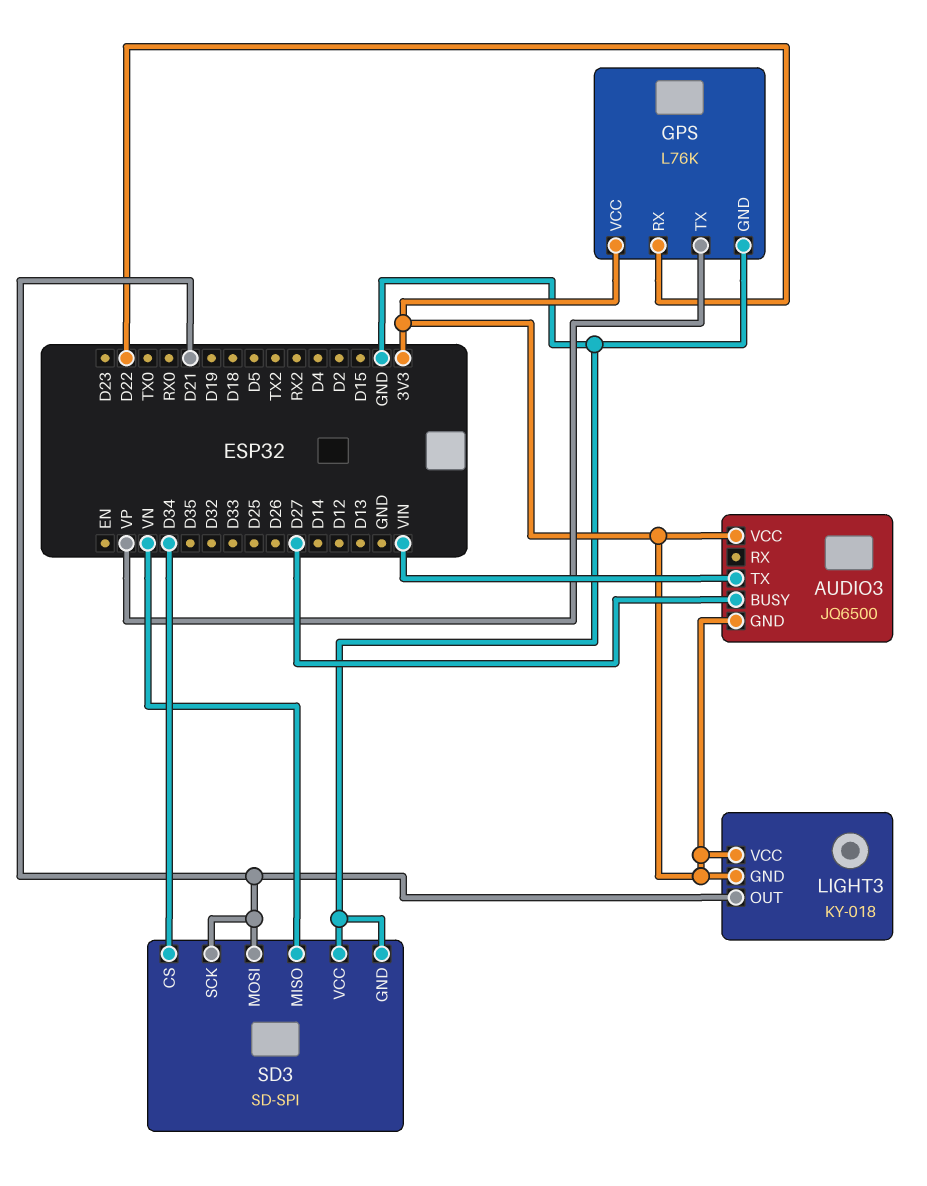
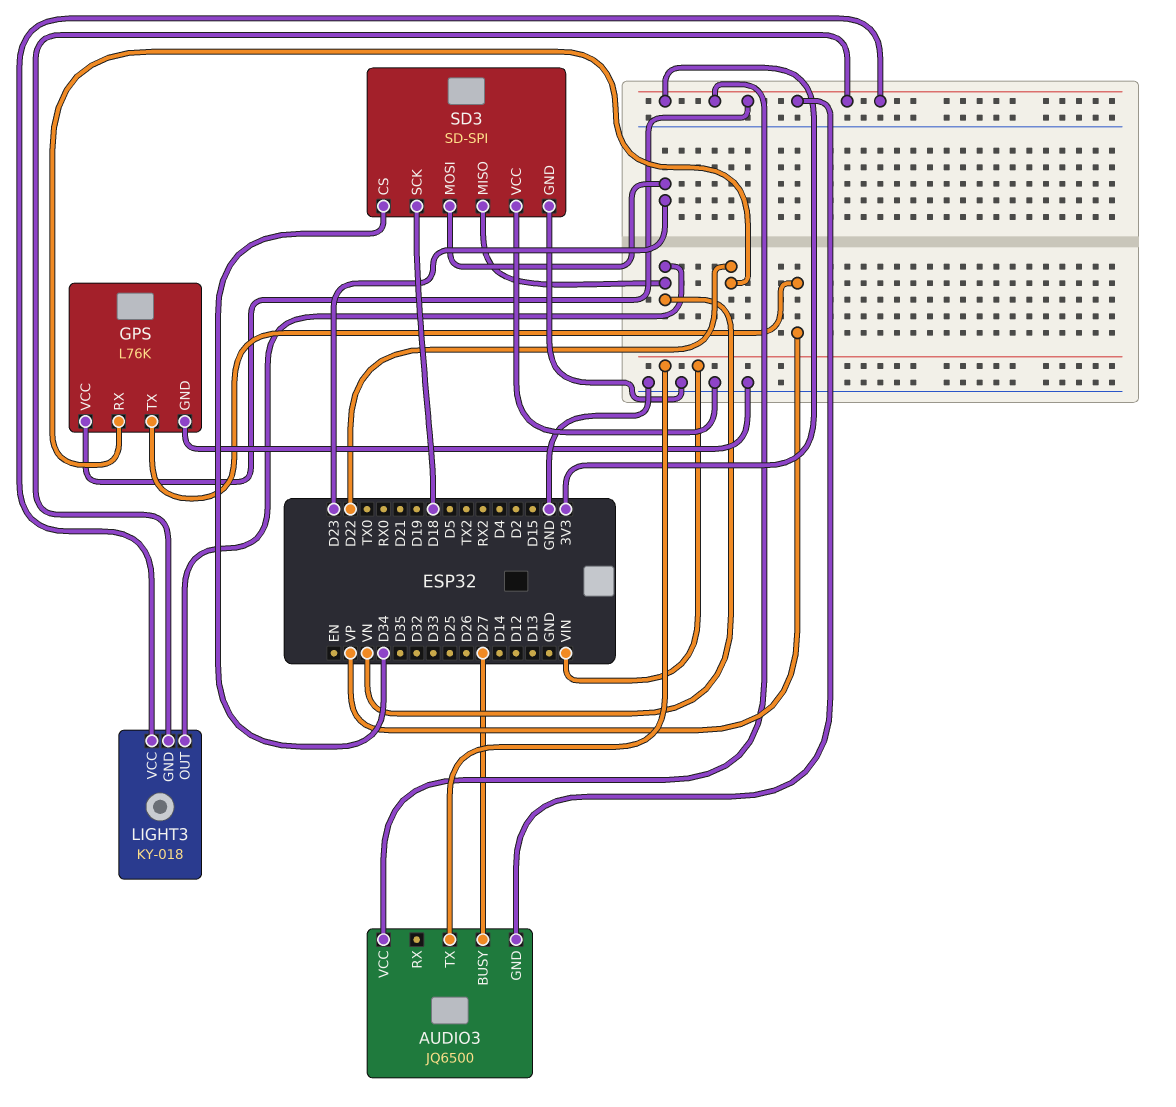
LIGHT3 pin OUT: D21 -> VN
SD3 pin MOSI: D21 -> D23
SD3 pin SCK: D21 -> D18

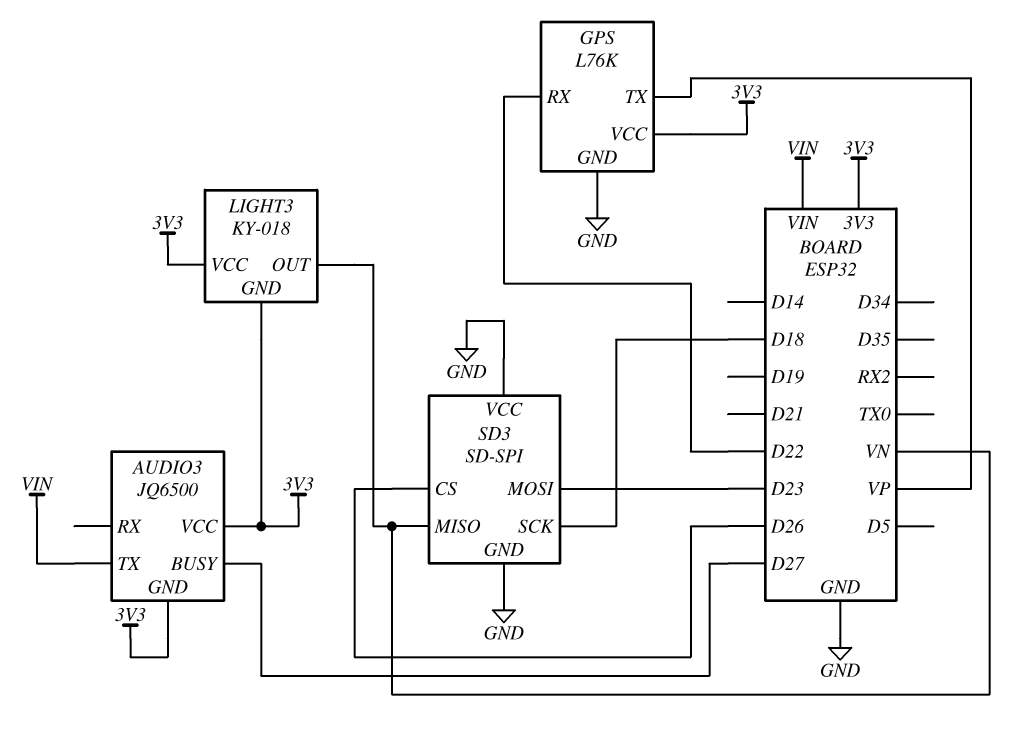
SD3 pin CS: D34 -> D26

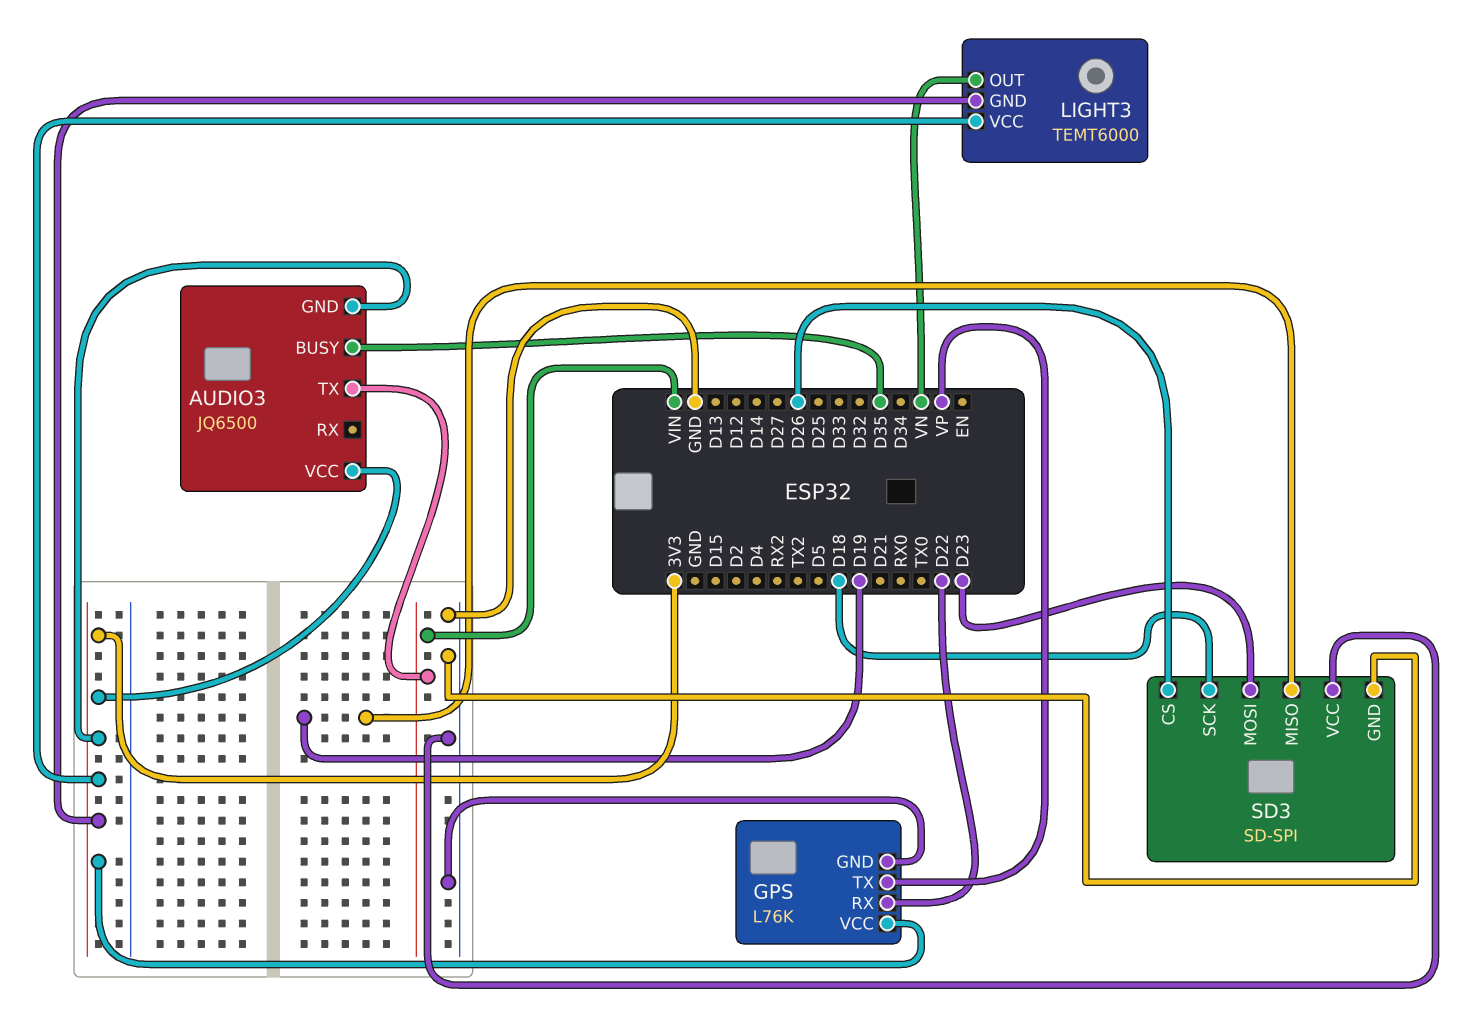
AUDIO3 pin BUSY: D27 -> D35
LIGHT3: KY-018 -> TEMT6000
SD3 pin MISO: VN -> D19

